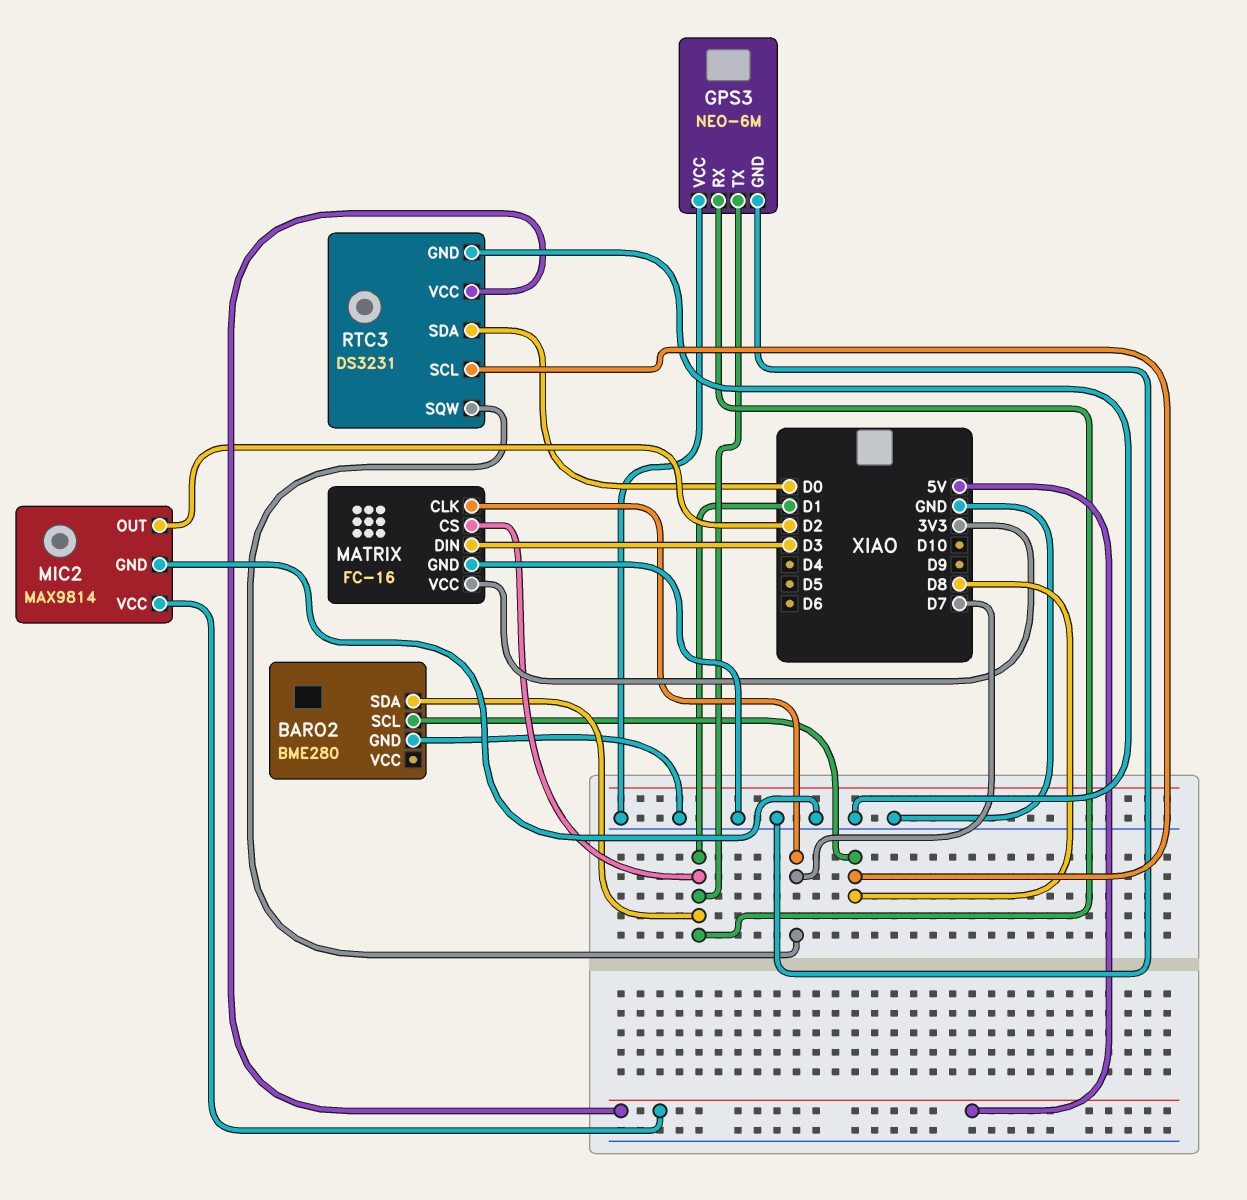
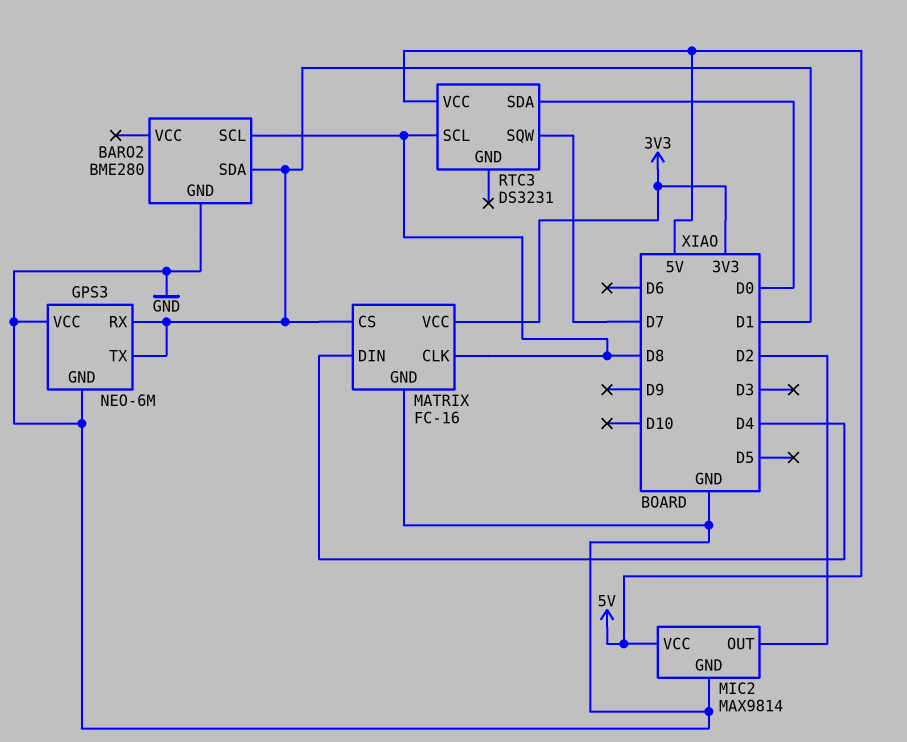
MATRIX pin CLK: D7 -> D8
MATRIX pin DIN: D3 -> D4
RTC3 pin GND: GND -> none

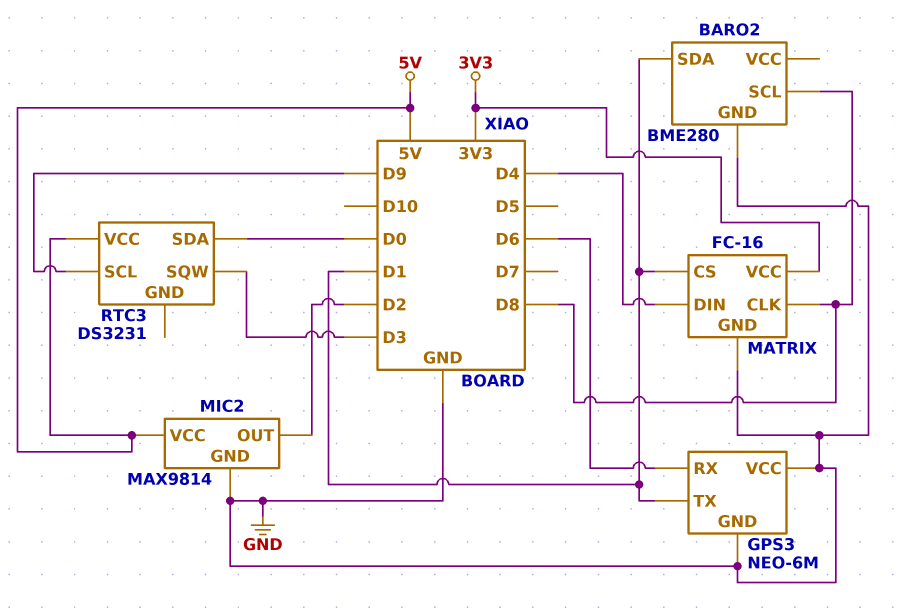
GPS3 pin RX: D1 -> D6
RTC3 pin SCL: D8 -> D9
RTC3 pin SQW: D7 -> D3

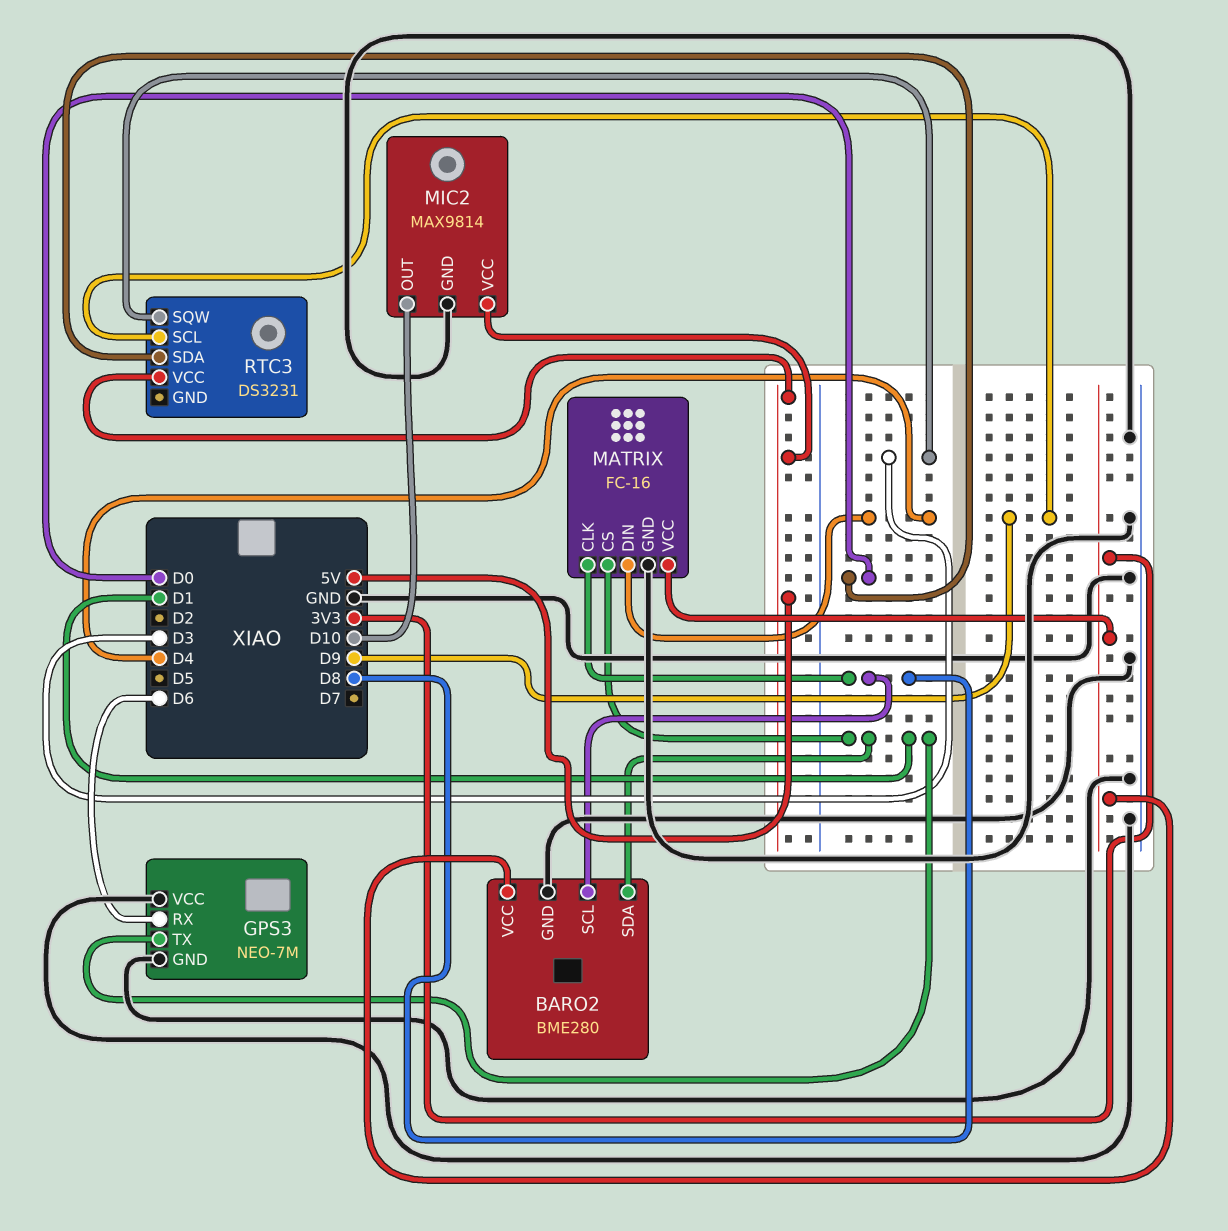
BARO2 pin VCC: none -> 3V3
GPS3: NEO-6M -> NEO-7M
MIC2 pin OUT: D2 -> D10

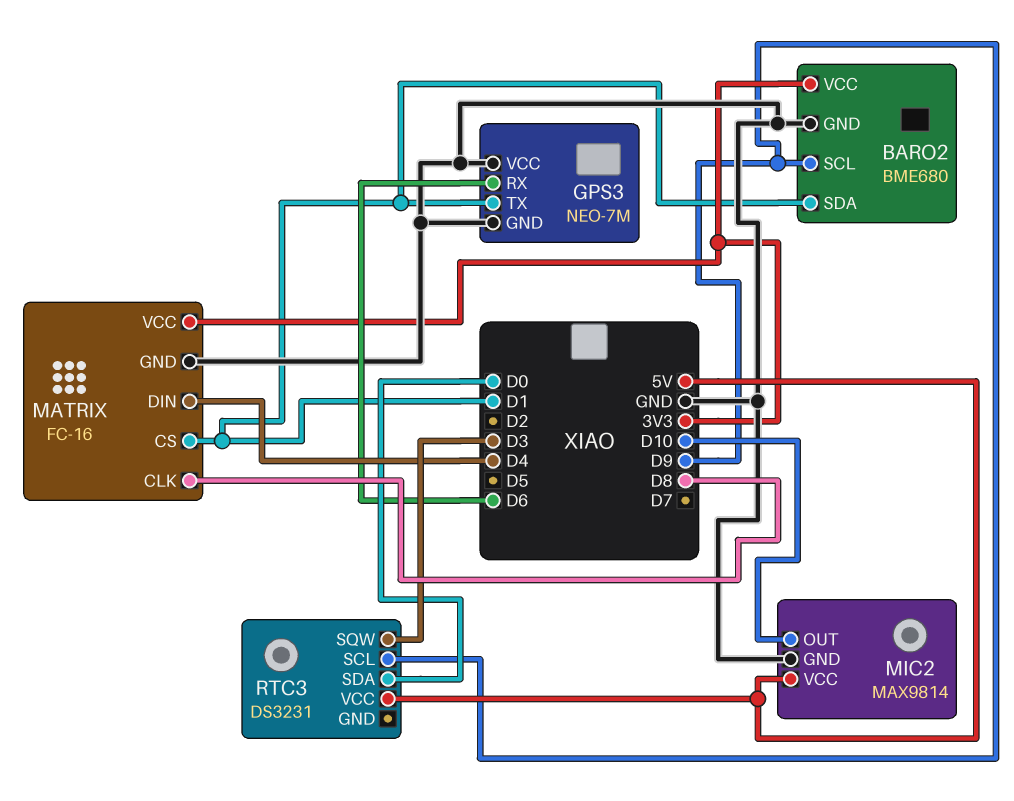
BARO2: BME280 -> BME680
BARO2 pin SCL: D8 -> D9

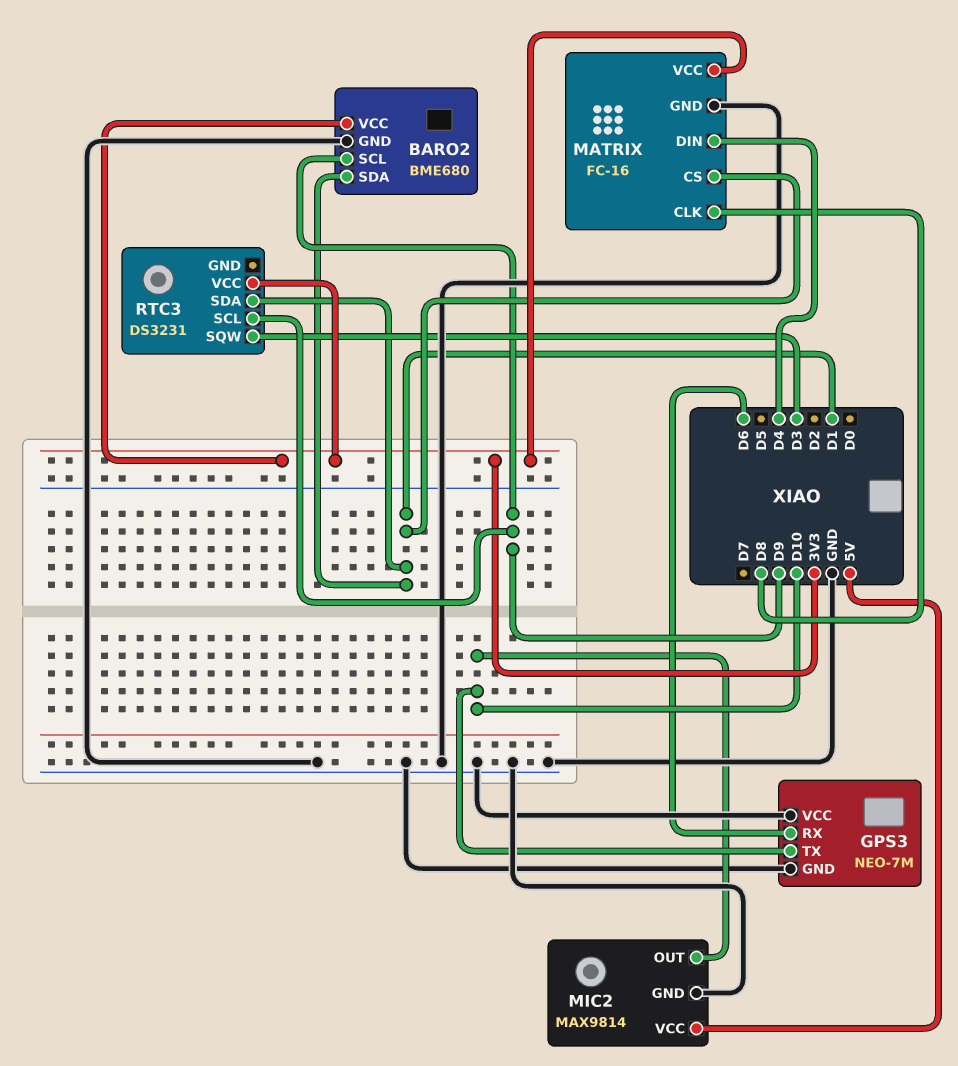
GPS3 pin TX: D1 -> D10
RTC3 pin SDA: D0 -> D1
RTC3 pin VCC: 5V -> 3V3

